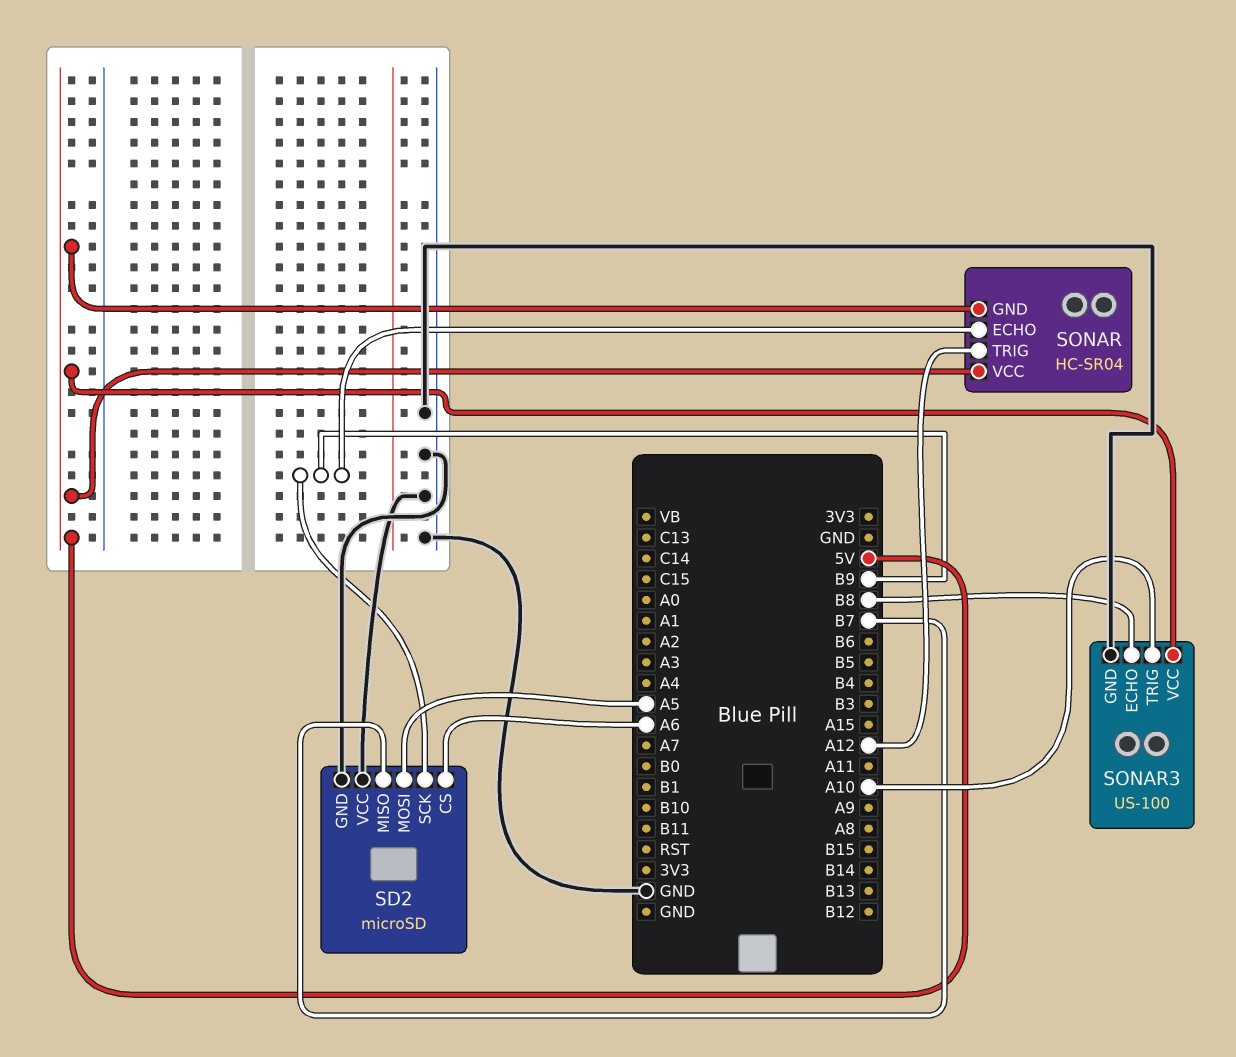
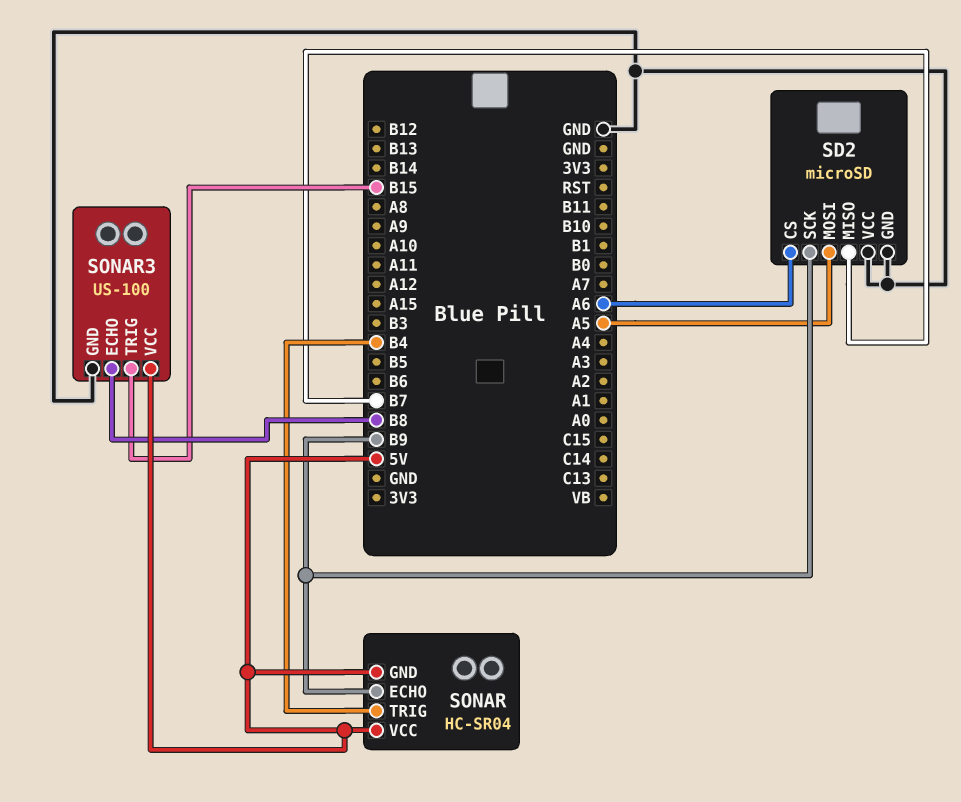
SONAR pin TRIG: A12 -> B4
SONAR3 pin TRIG: A10 -> B15

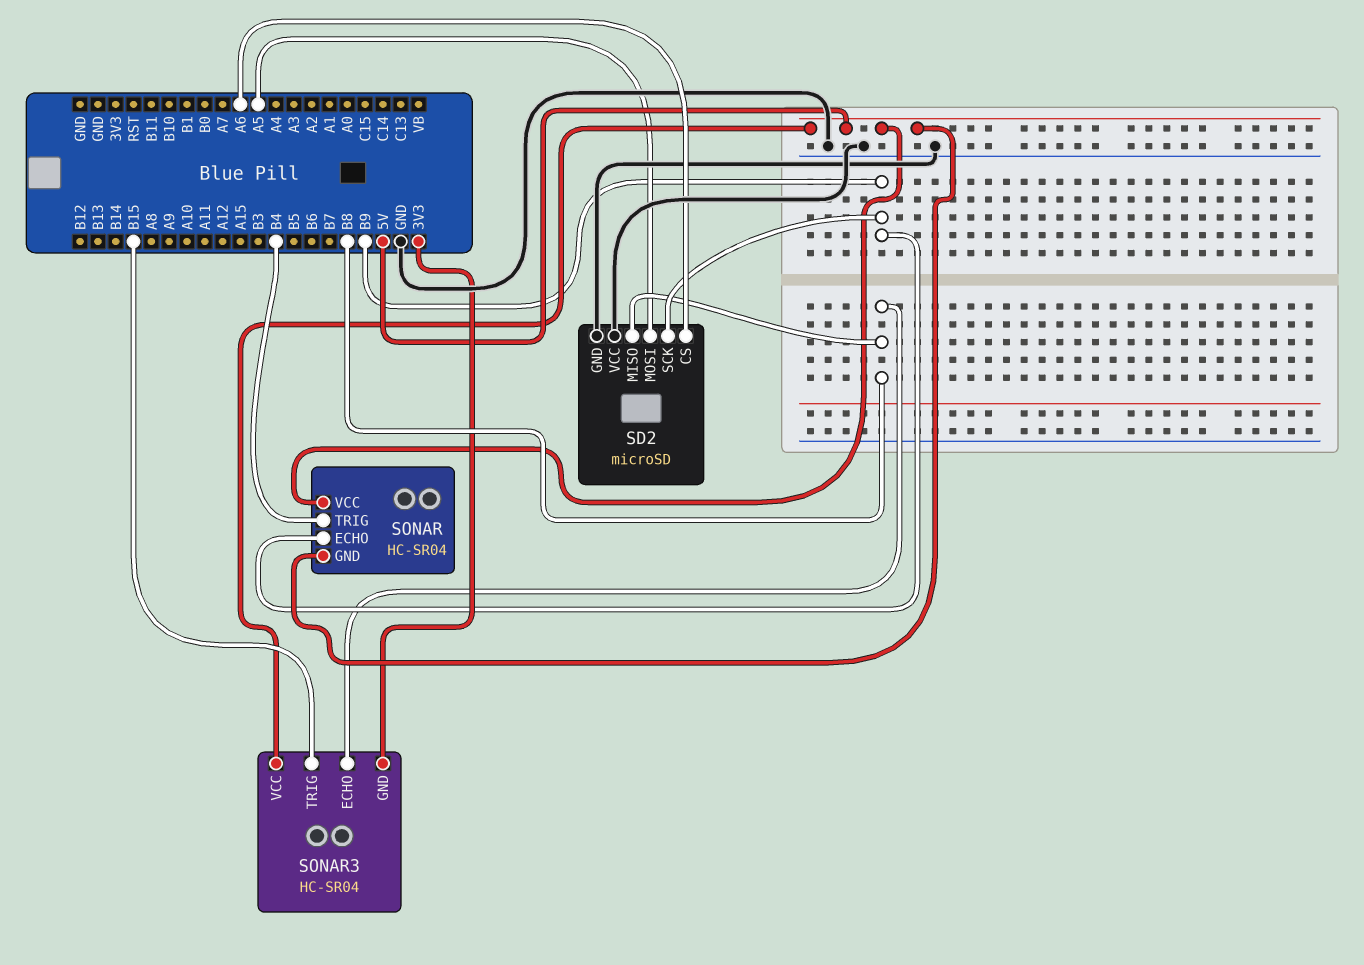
SD2 pin MISO: B7 -> B8
SONAR3: US-100 -> HC-SR04
SONAR3 pin GND: GND -> 3V3

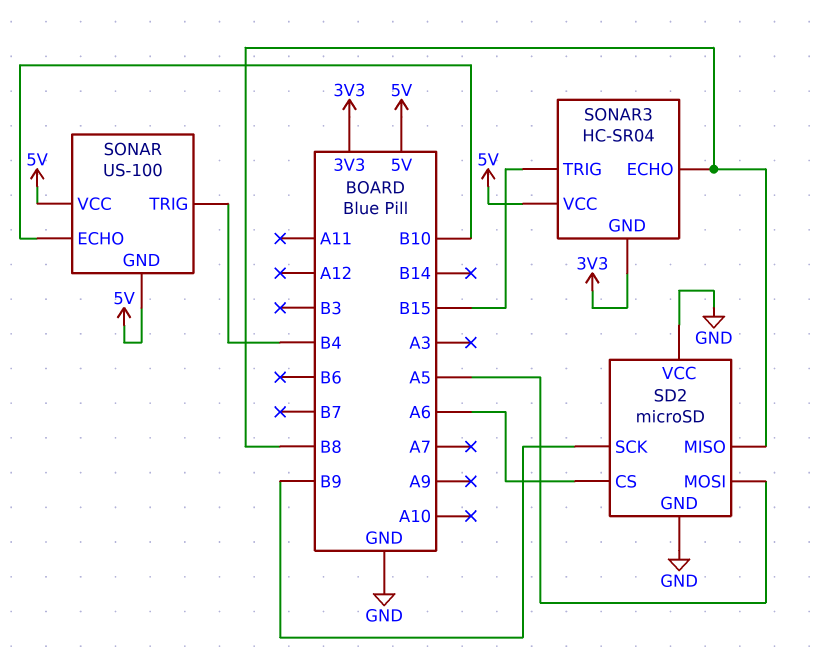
SONAR: HC-SR04 -> US-100
SONAR pin ECHO: B9 -> B10

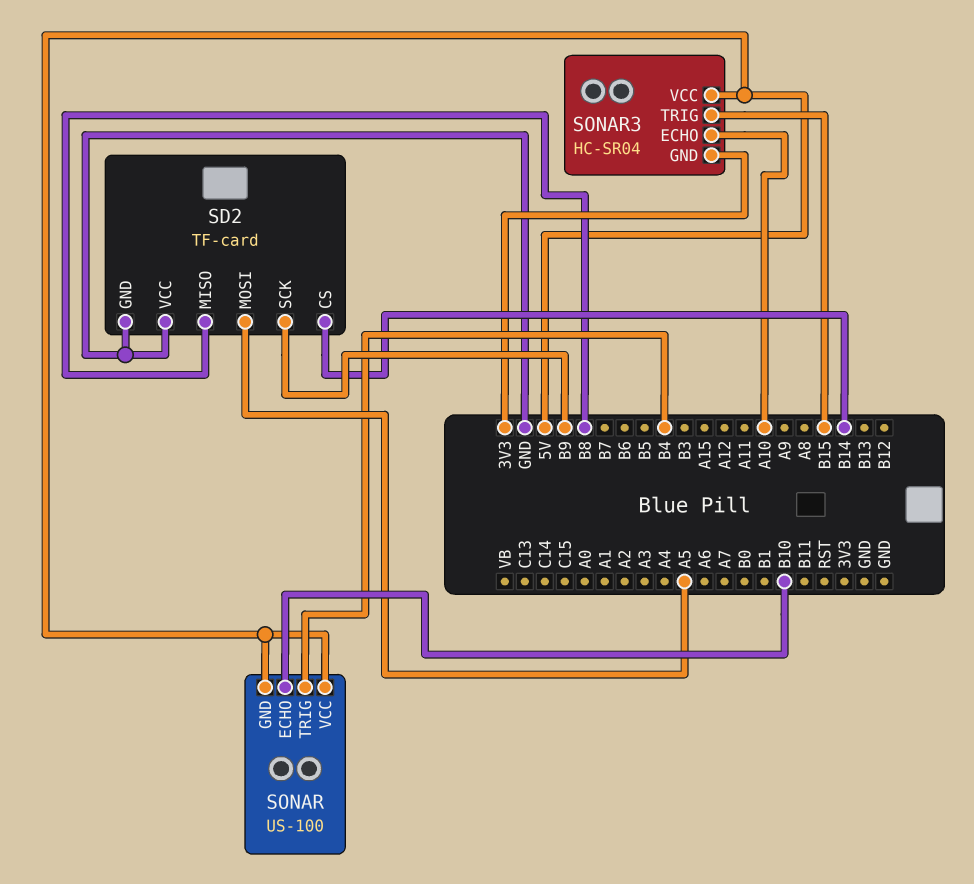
SD2: microSD -> TF-card
SD2 pin CS: A6 -> B14
SONAR3 pin ECHO: B8 -> A10

